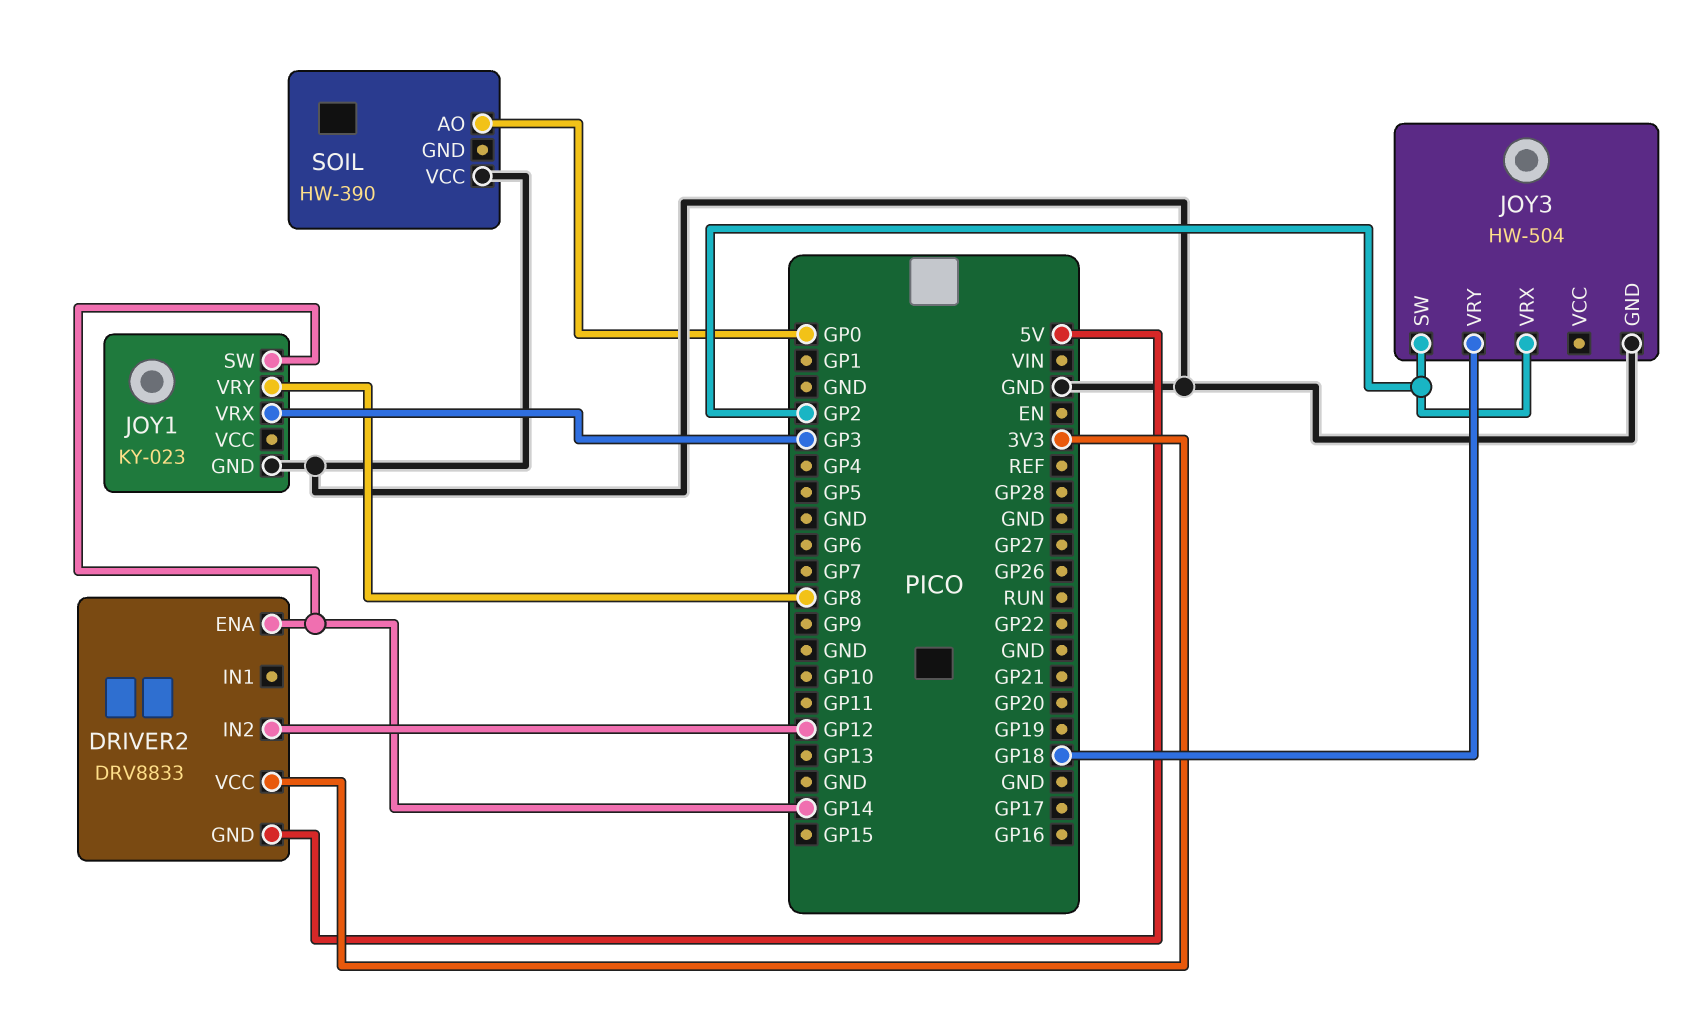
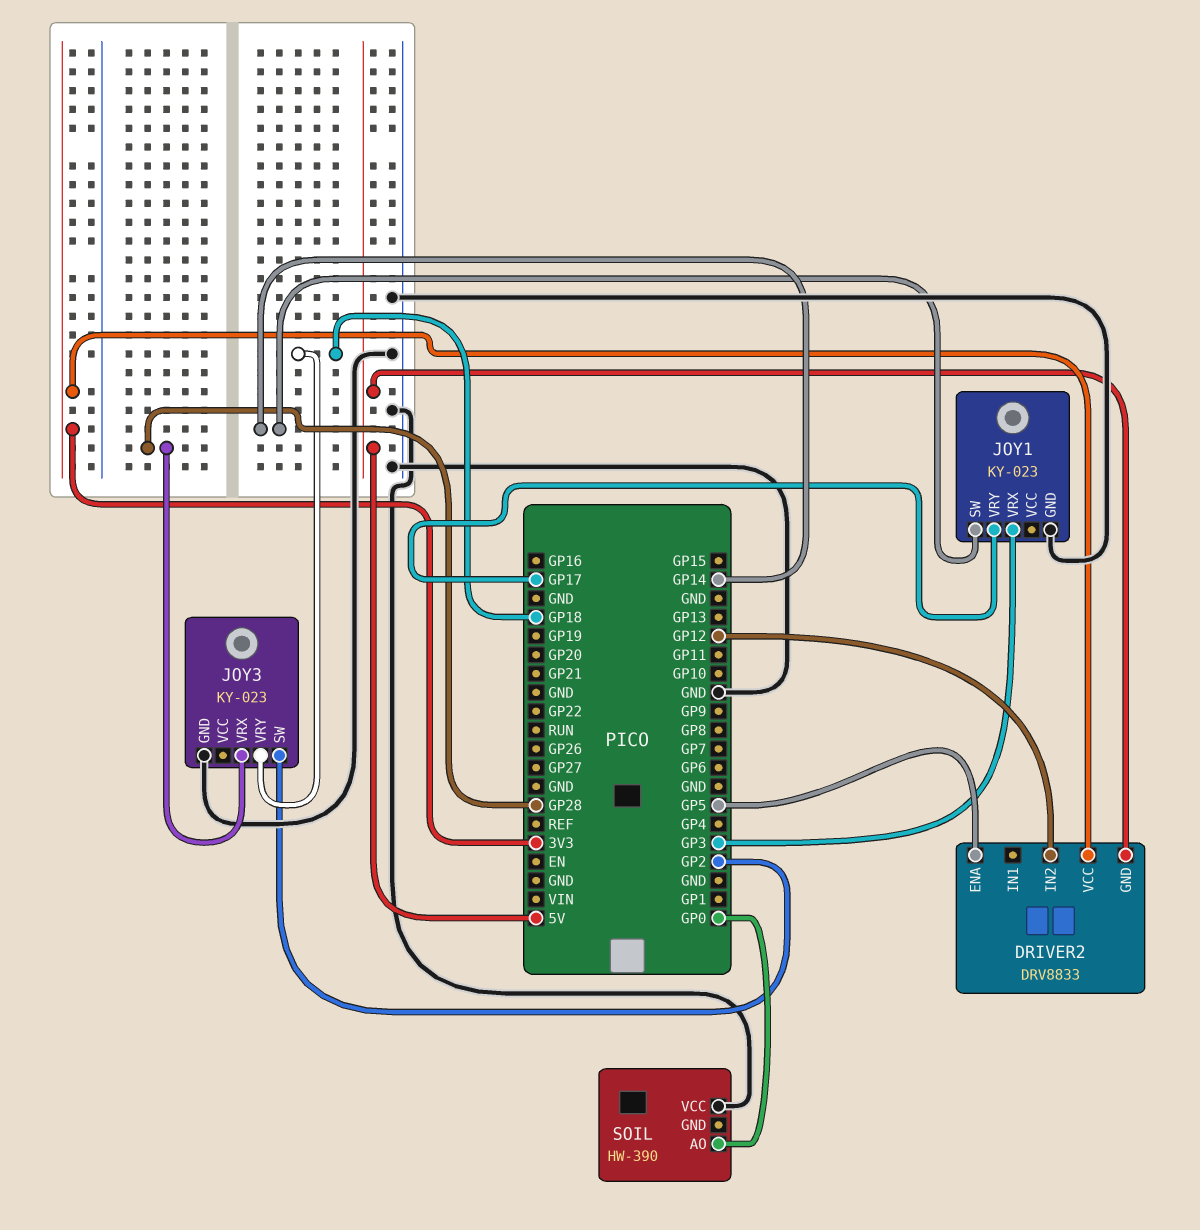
DRIVER2 pin ENA: GP14 -> GP5
JOY1 pin VRY: GP8 -> GP17
JOY3: HW-504 -> KY-023
JOY3 pin VRX: GP2 -> GP28

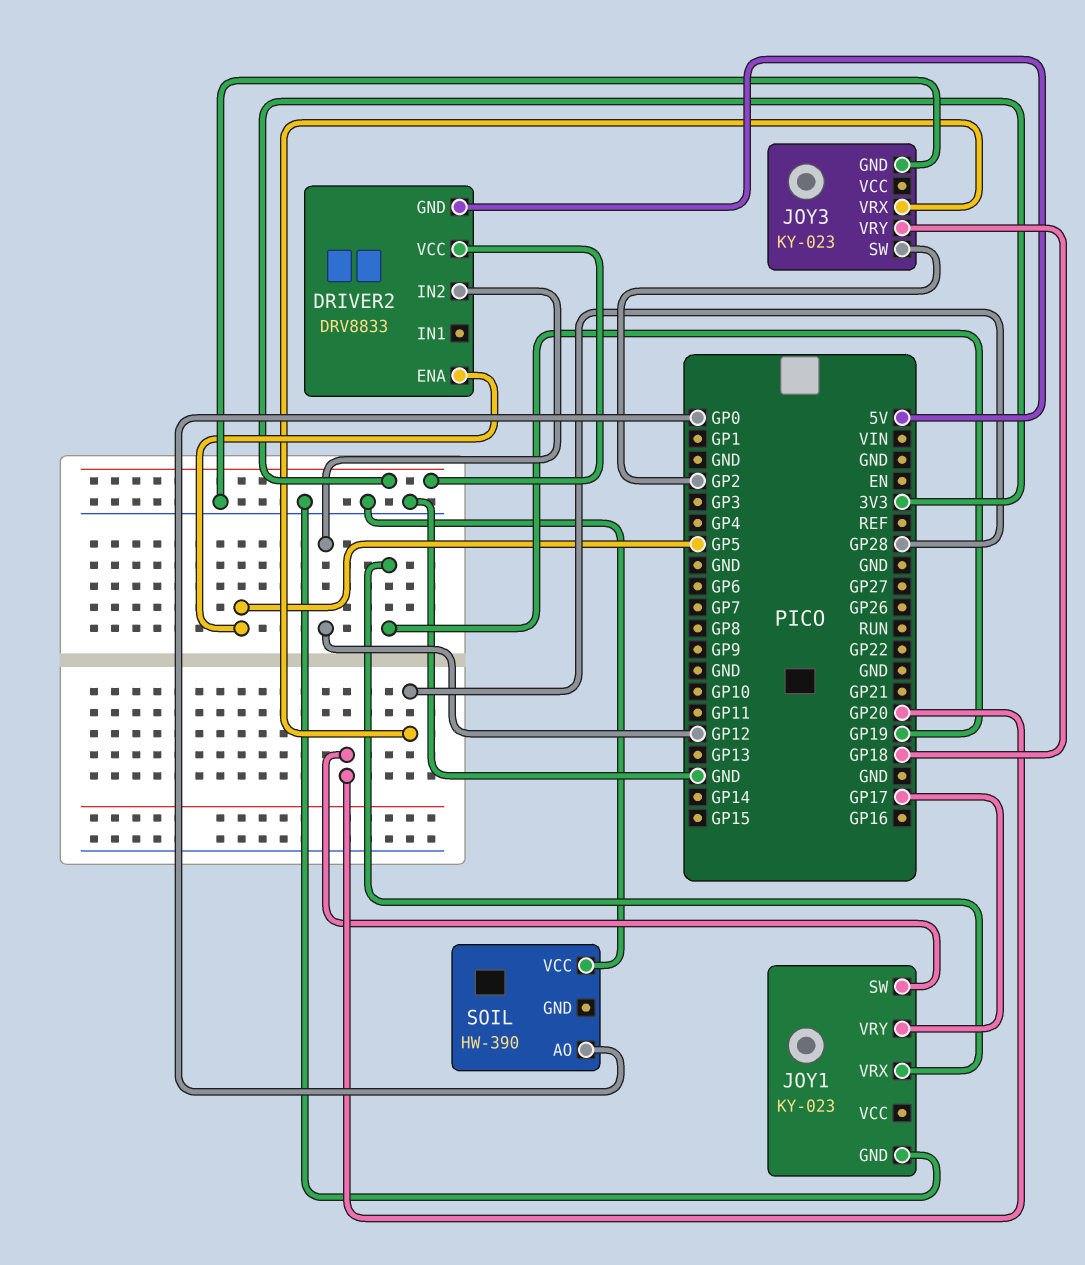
JOY1 pin SW: GP14 -> GP20
JOY1 pin VRX: GP3 -> GP19

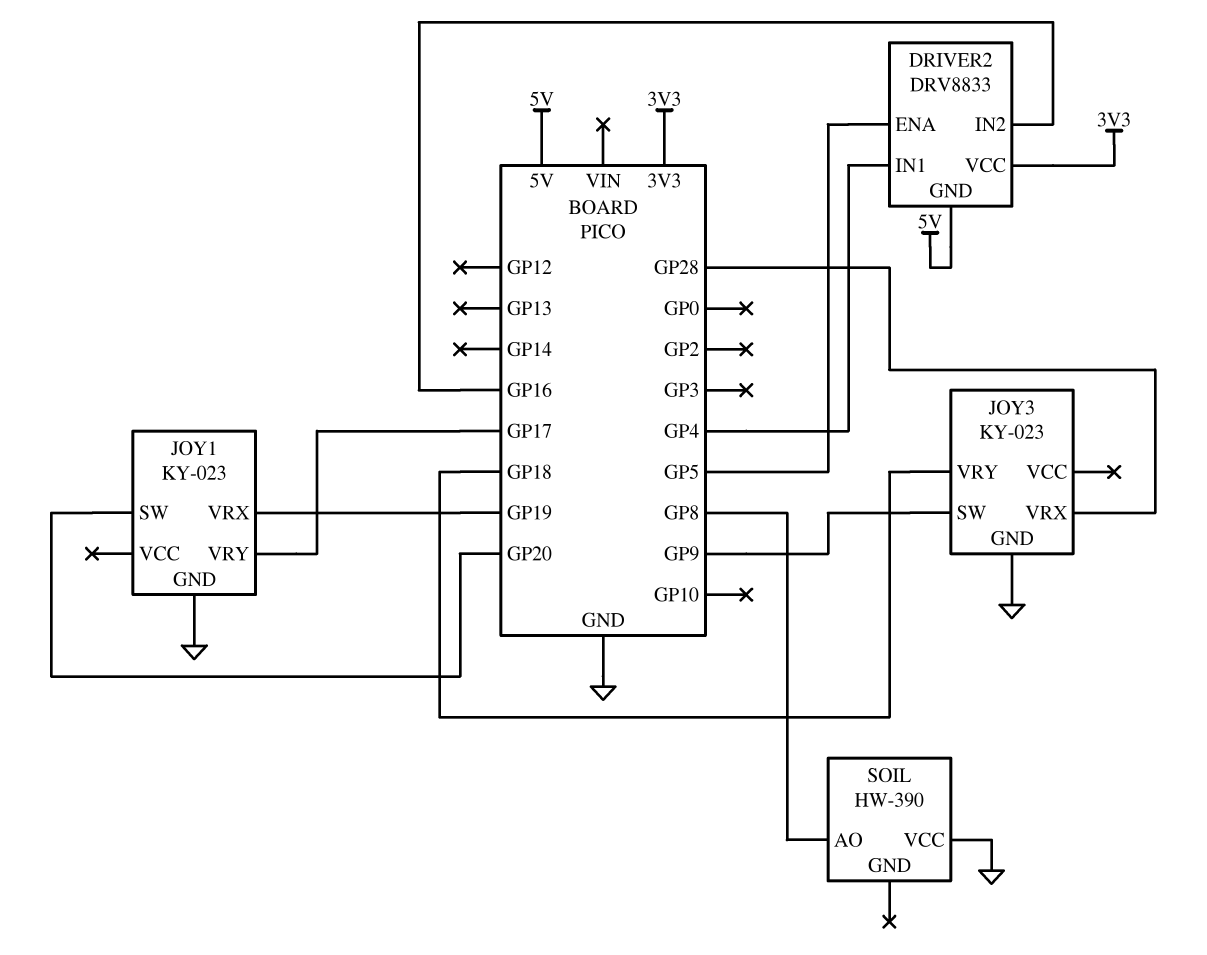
DRIVER2 pin IN1: none -> GP4
DRIVER2 pin IN2: GP12 -> GP16
JOY3 pin SW: GP2 -> GP9
SOIL pin AO: GP0 -> GP8

